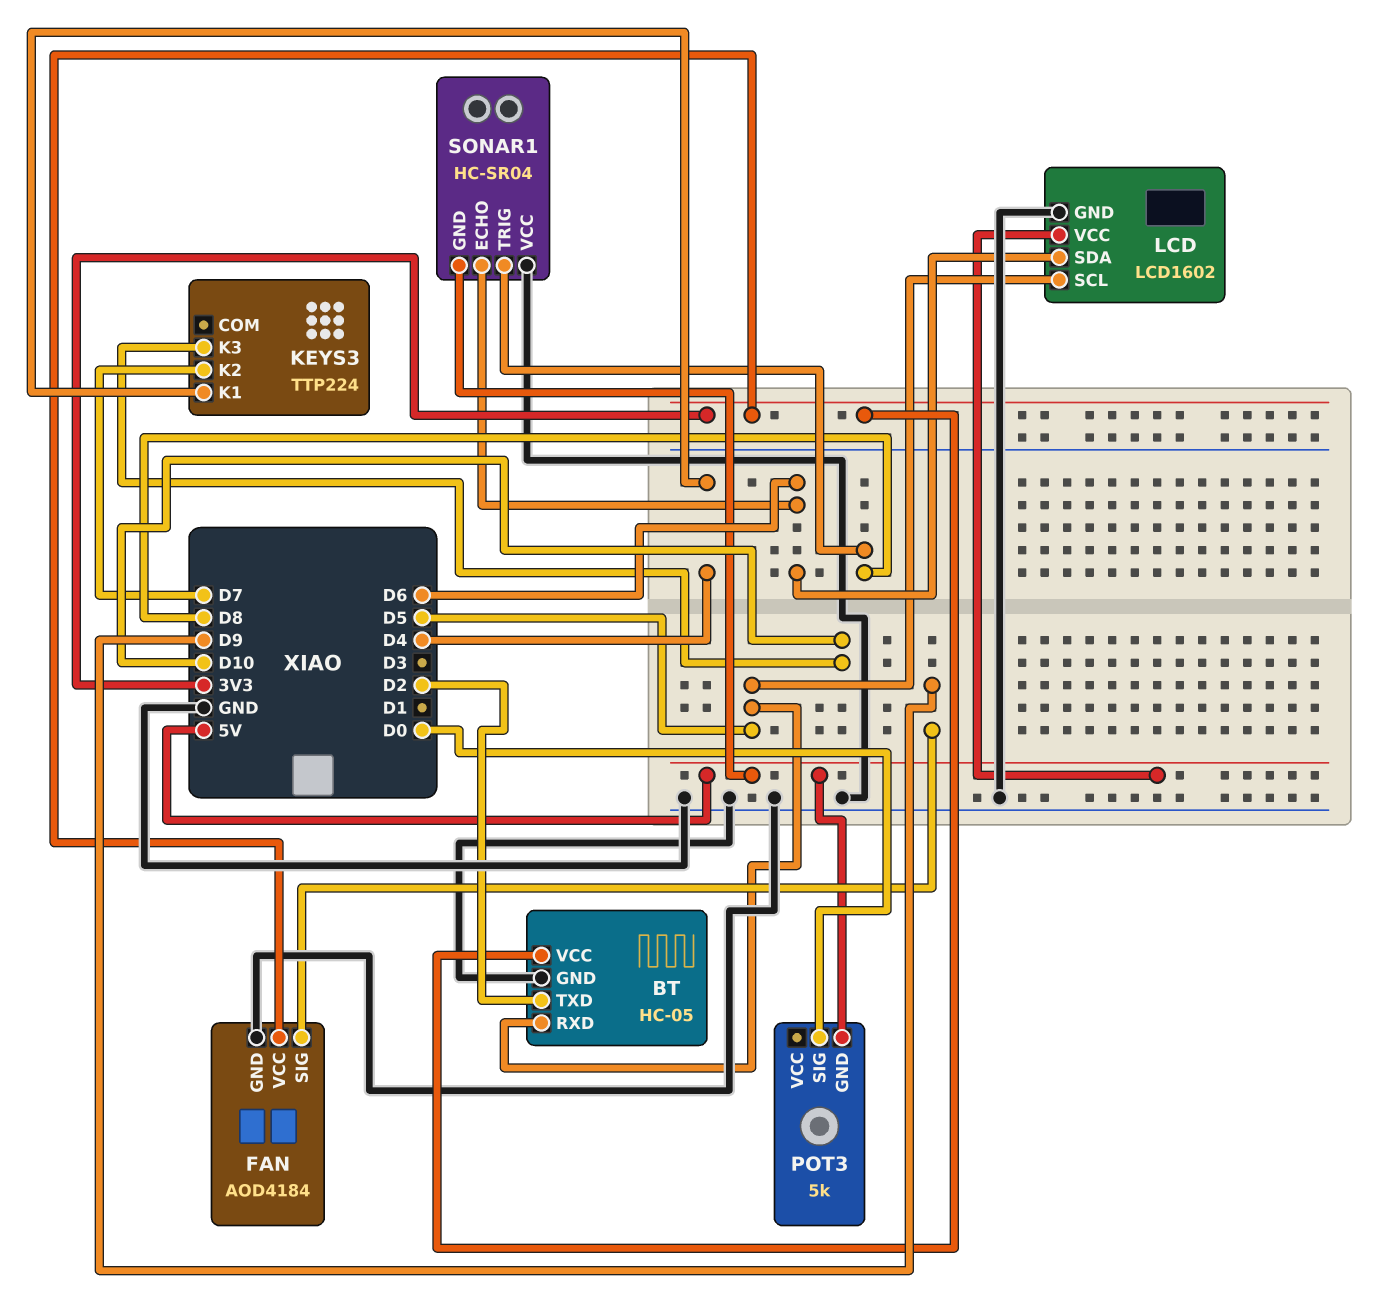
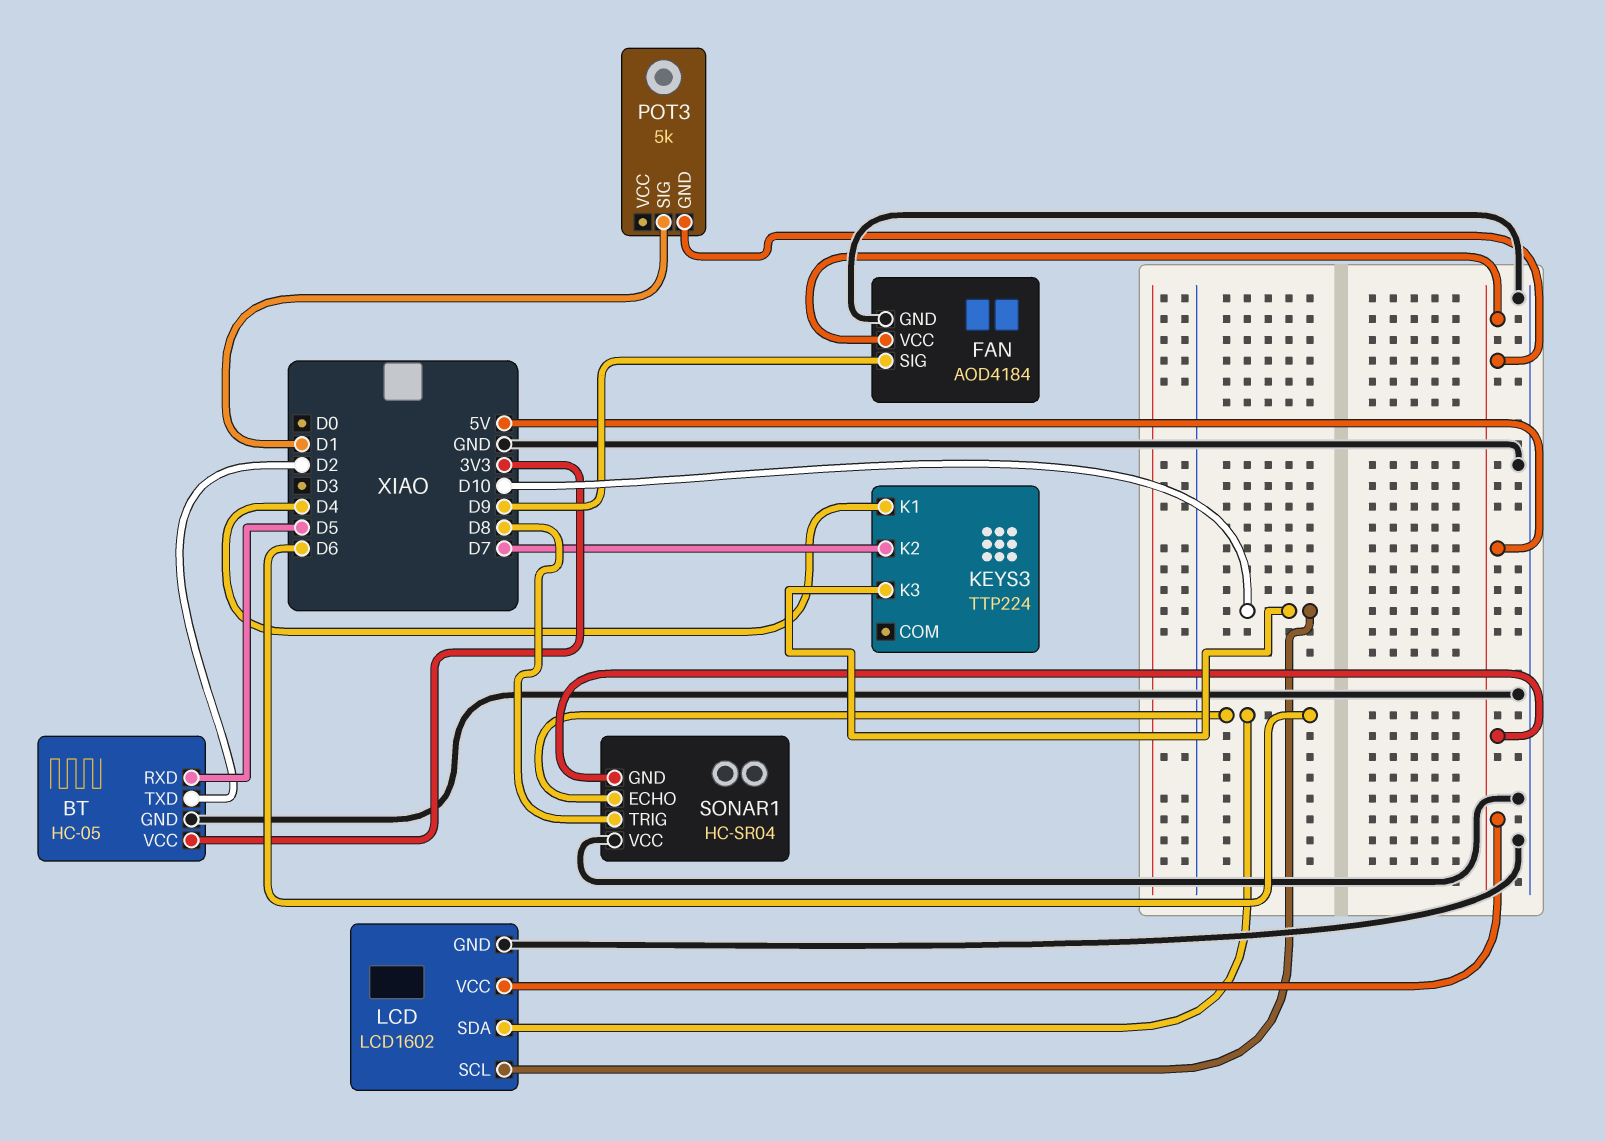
FAN pin VCC: 3V3 -> 5V
LCD pin SCL: D5 -> D10
POT3 pin SIG: D0 -> D1

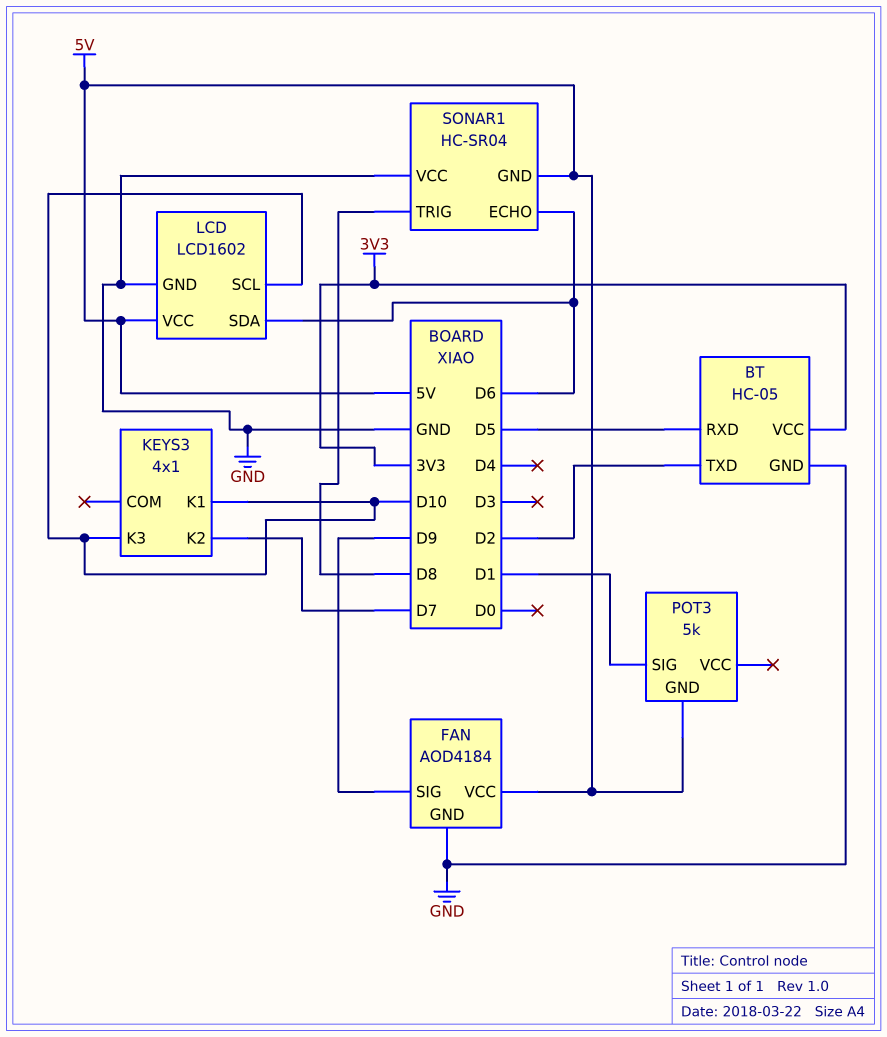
KEYS3: TTP224 -> 4x1
KEYS3 pin K1: D4 -> D10

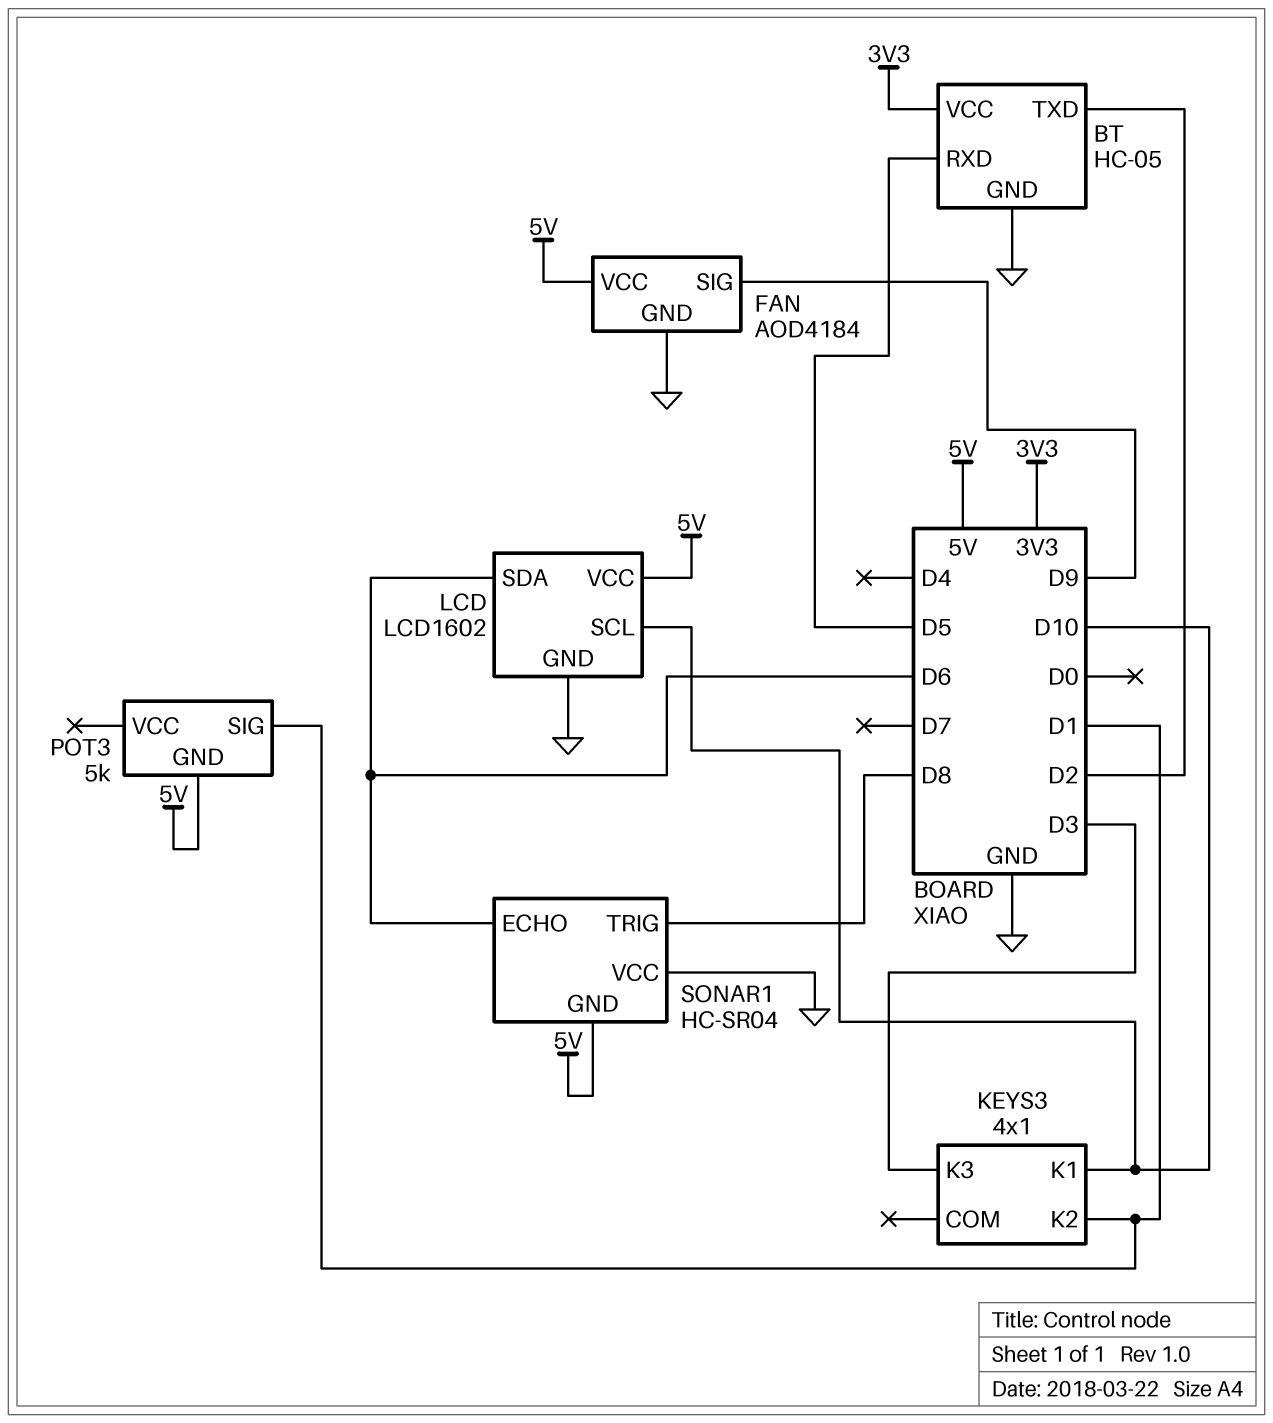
KEYS3 pin K2: D7 -> D1
KEYS3 pin K3: D10 -> D3

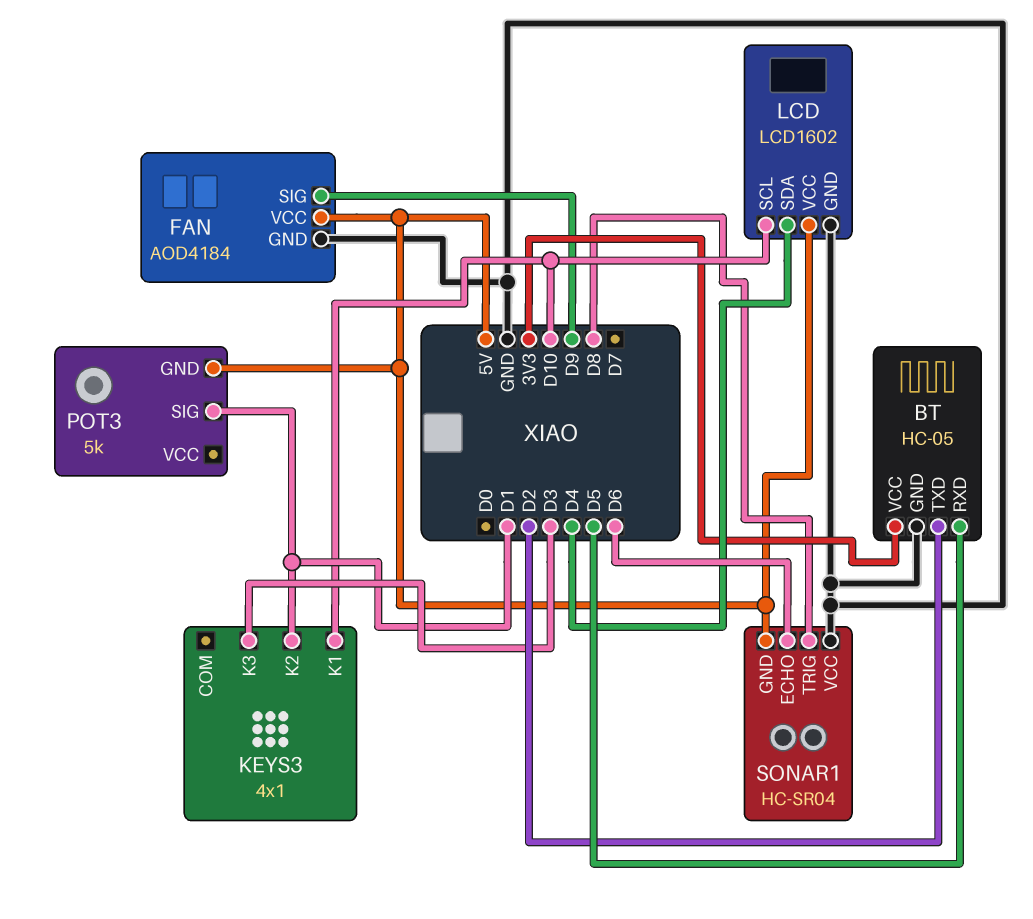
LCD pin SDA: D6 -> D4

